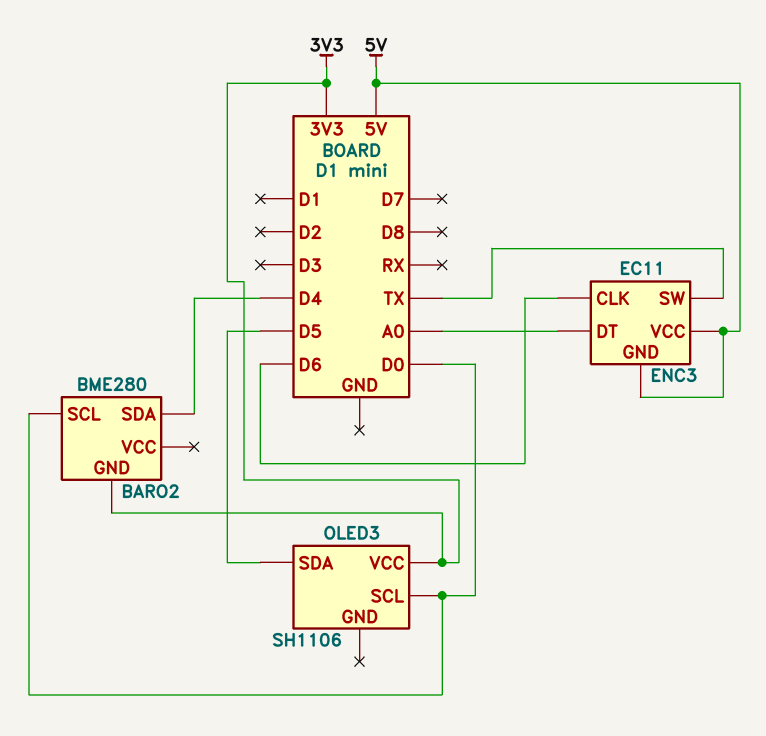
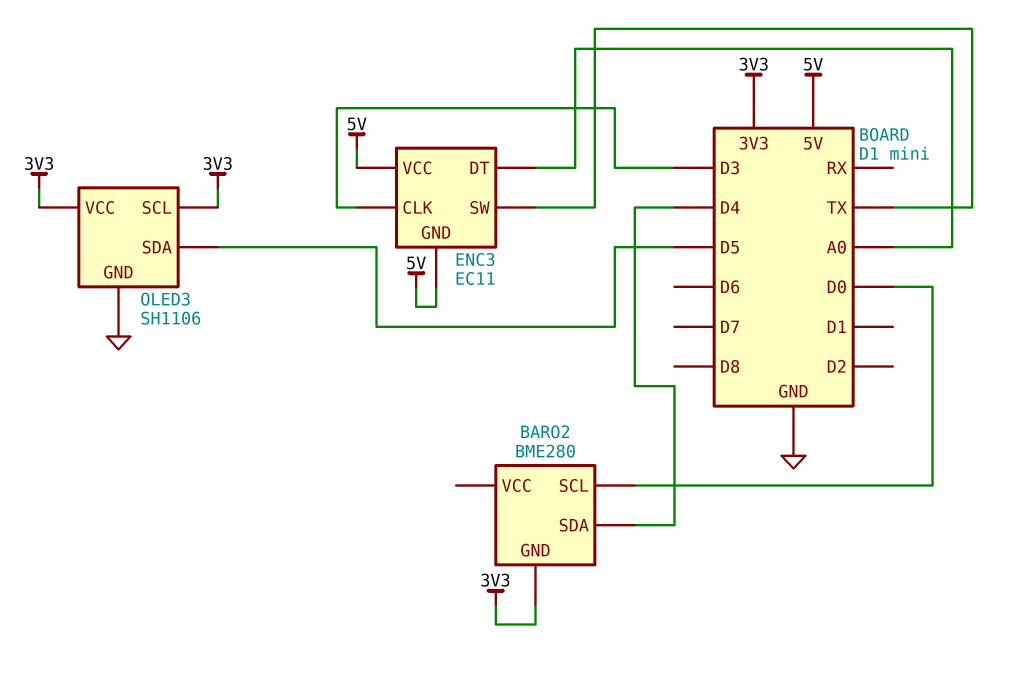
ENC3 pin CLK: D6 -> D3
OLED3 pin GND: none -> GND
OLED3 pin SCL: D0 -> 3V3

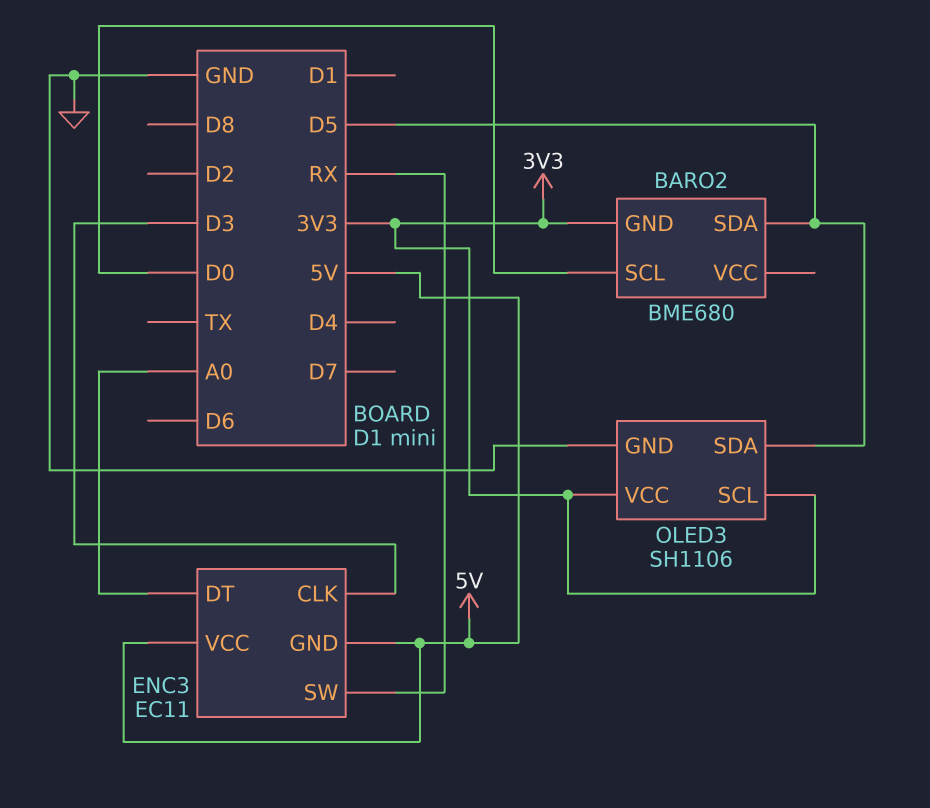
BARO2: BME280 -> BME680
BARO2 pin SDA: D4 -> D5
ENC3 pin SW: TX -> RX

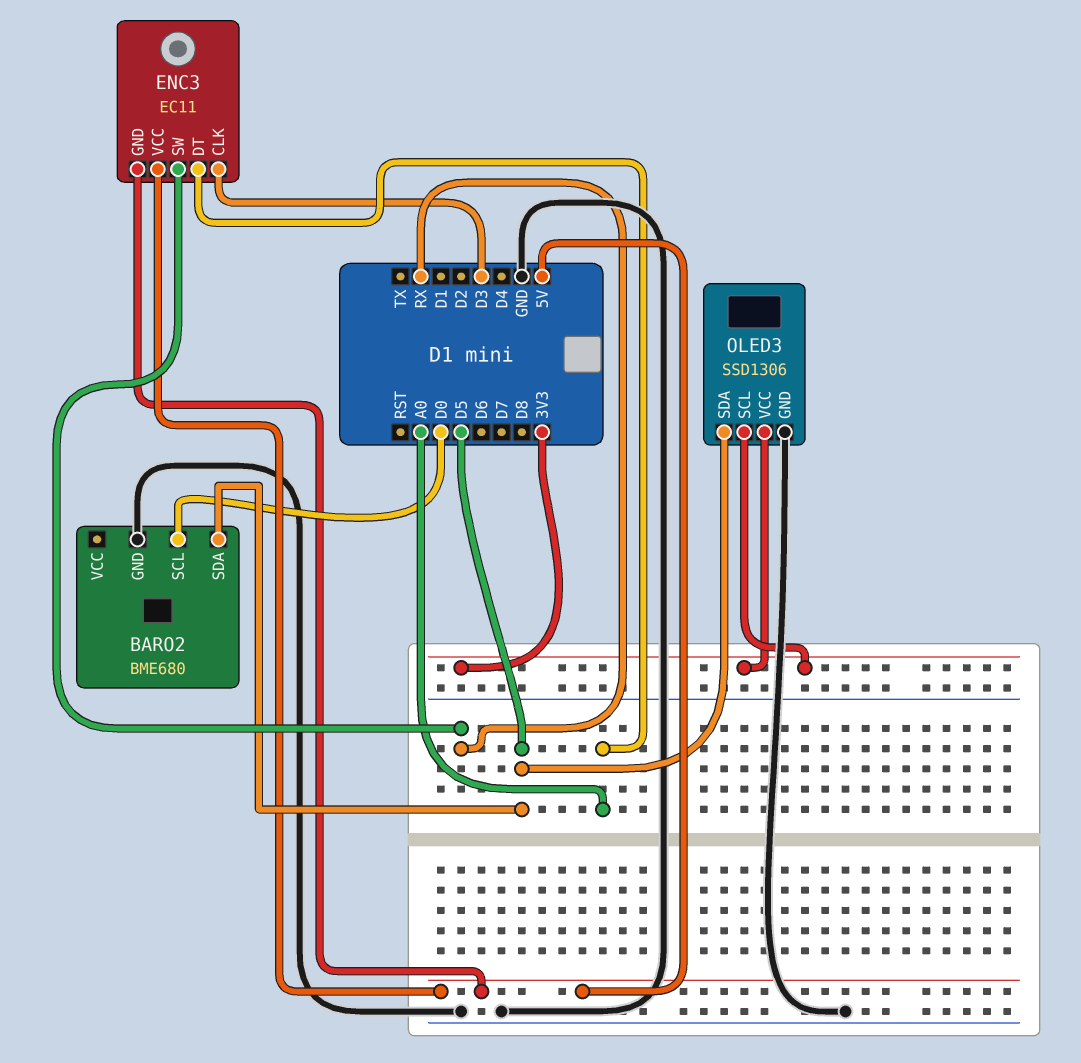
BARO2 pin GND: 3V3 -> GND
OLED3: SH1106 -> SSD1306

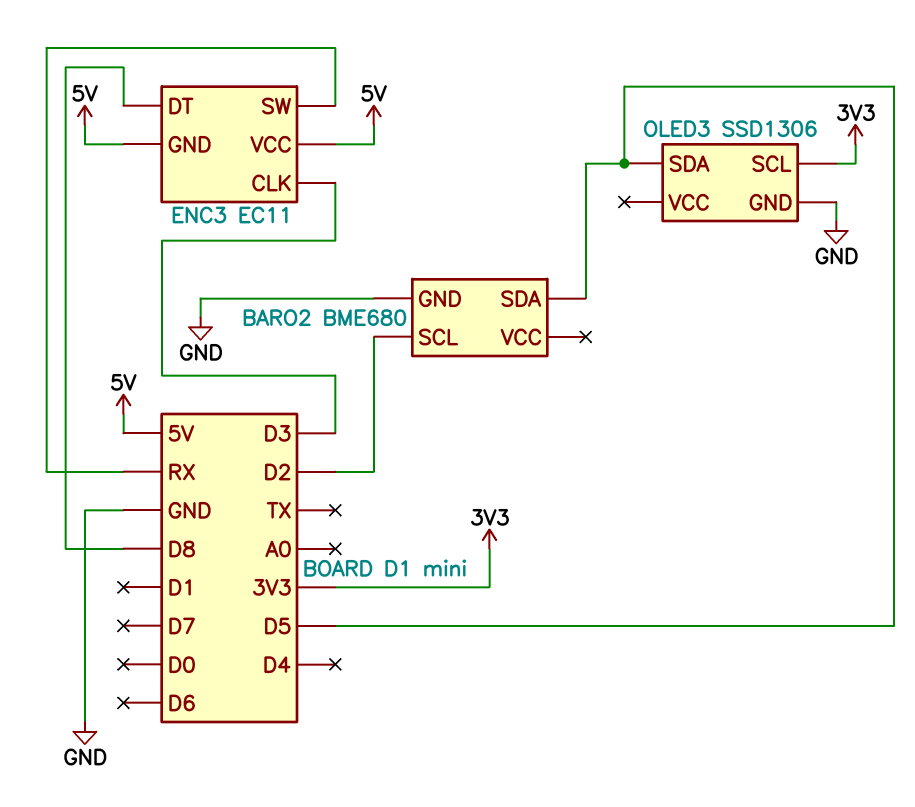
BARO2 pin SCL: D0 -> D2
ENC3 pin DT: A0 -> D8
OLED3 pin VCC: 3V3 -> none

